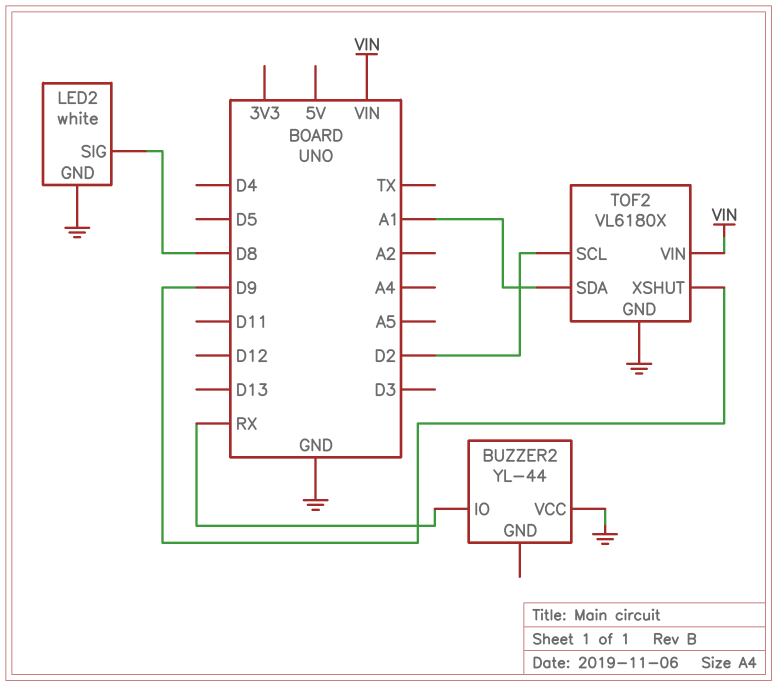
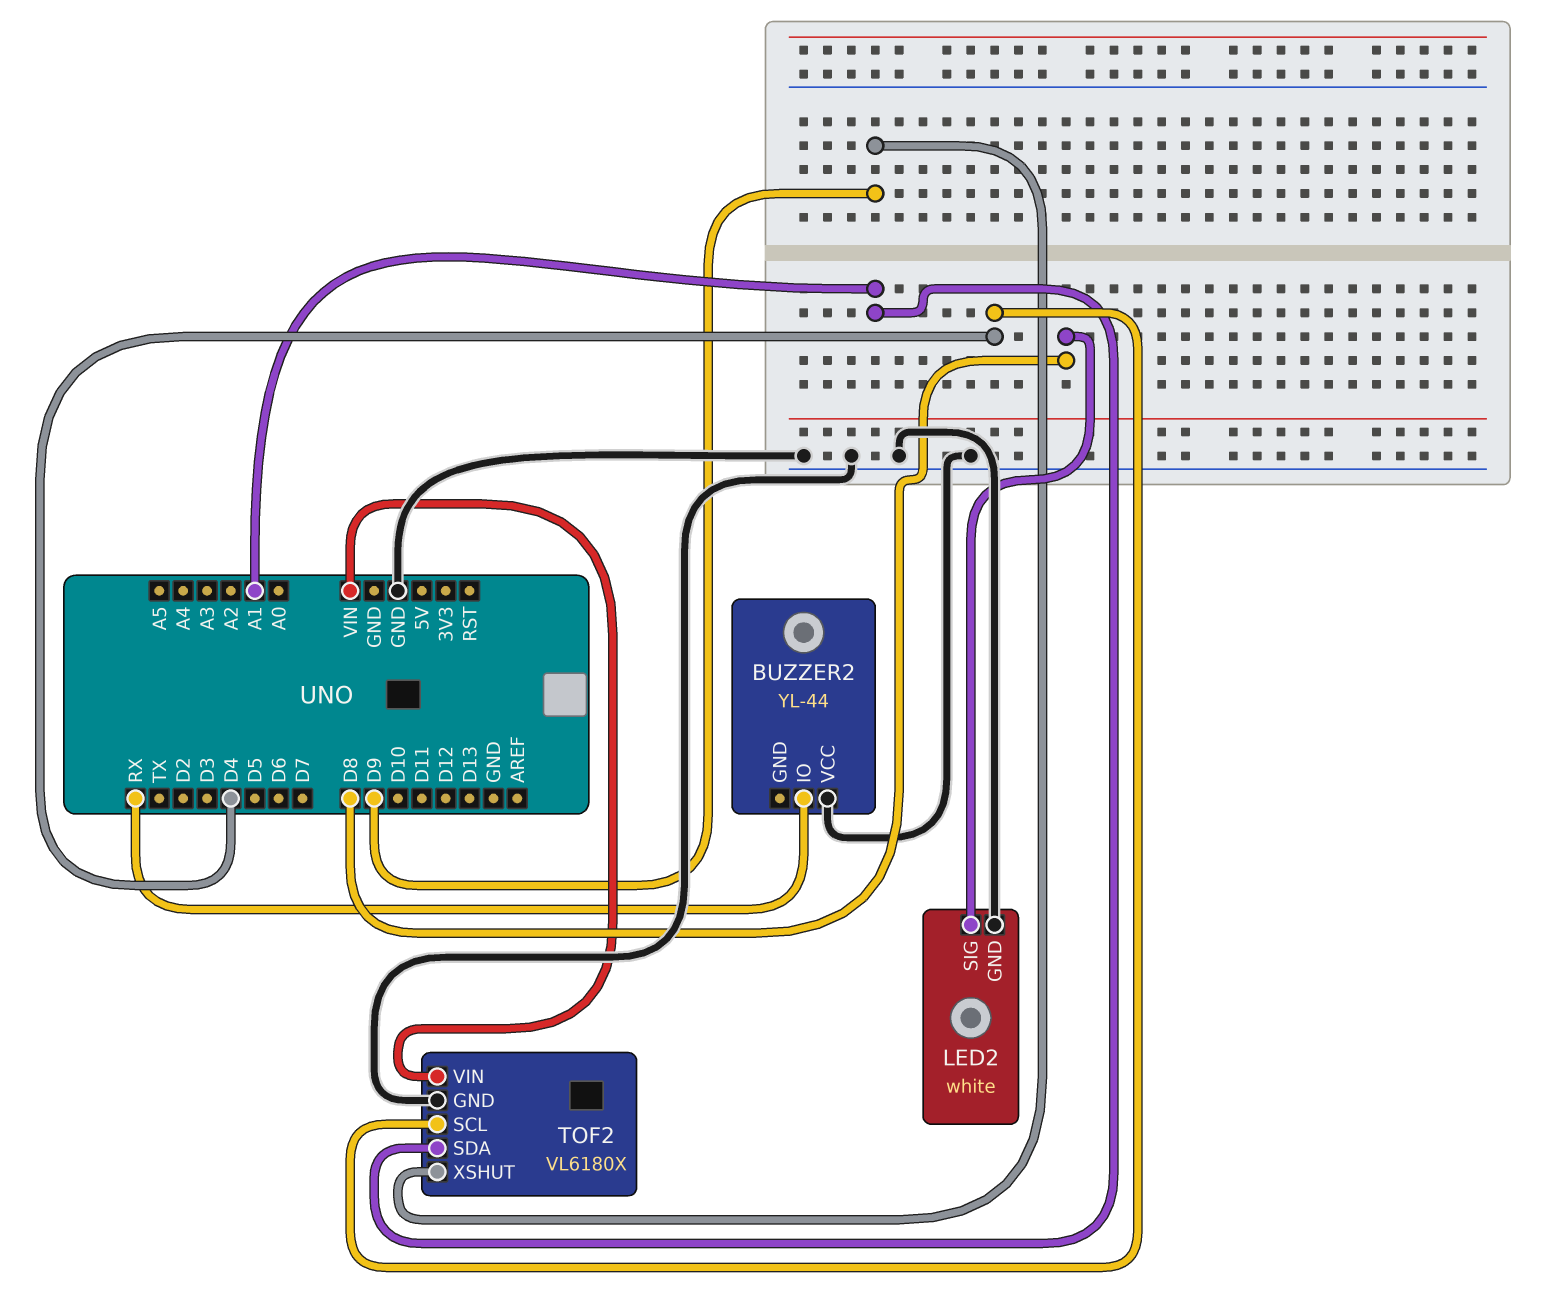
TOF2 pin SCL: D2 -> D4

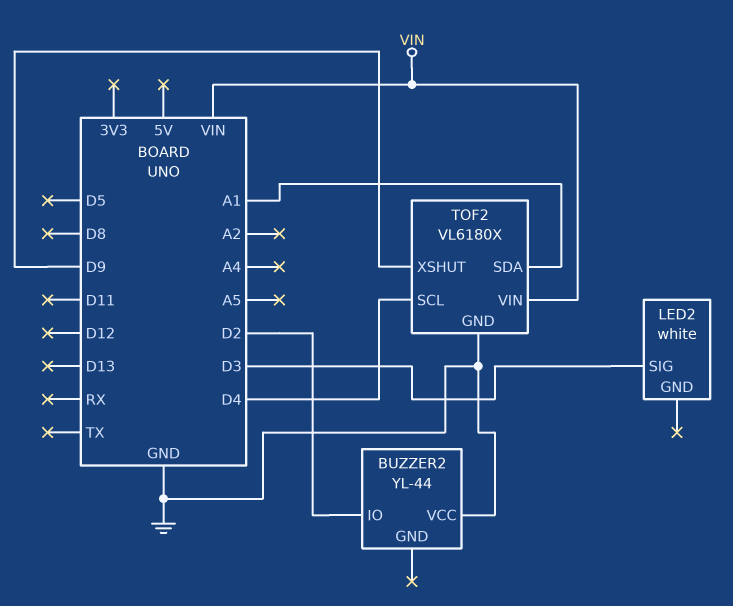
BUZZER2 pin IO: RX -> D2
LED2 pin GND: GND -> none
LED2 pin SIG: D8 -> D3

